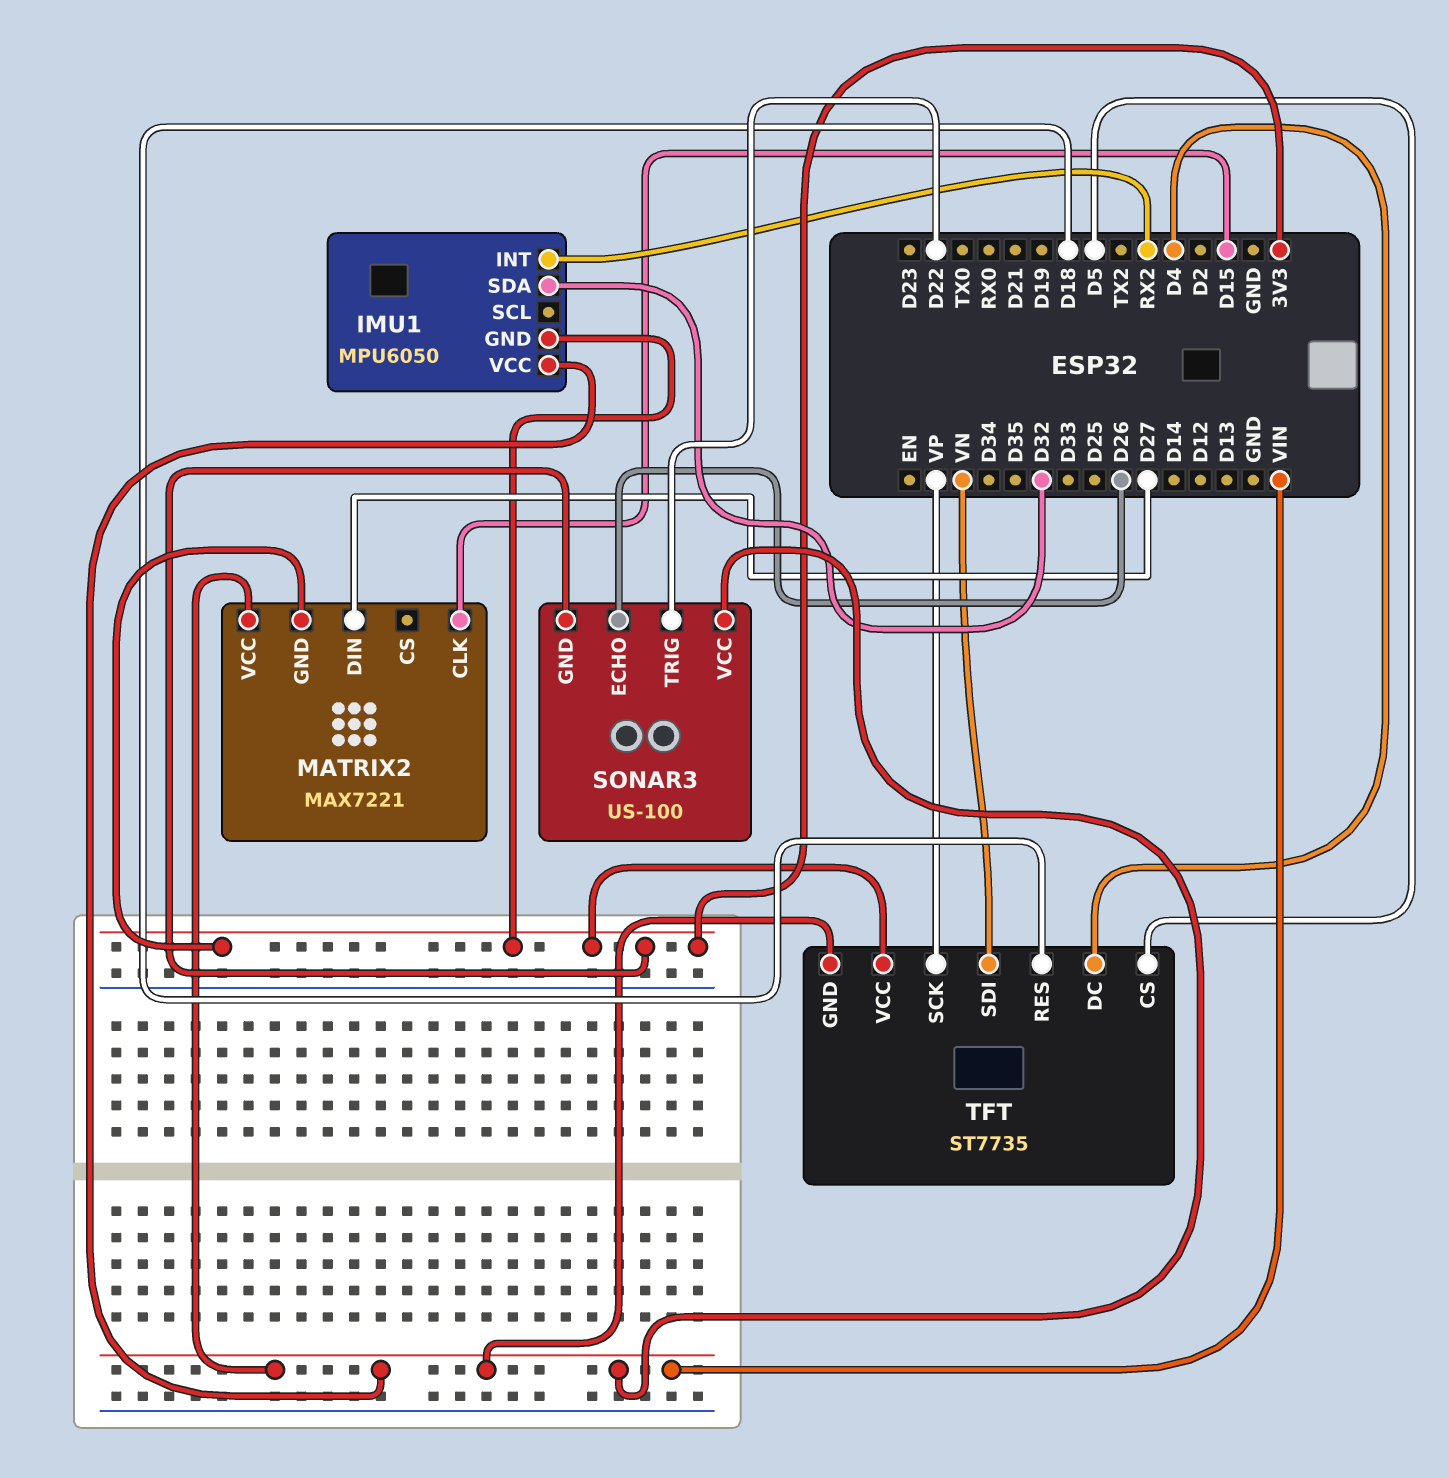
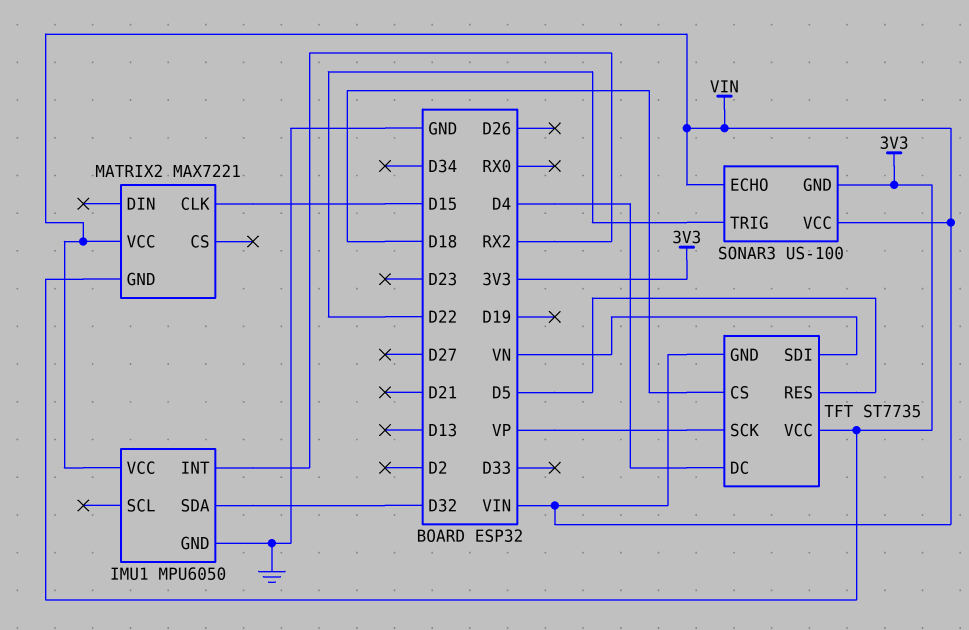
IMU1 pin GND: 3V3 -> GND
MATRIX2 pin DIN: D27 -> none
SONAR3 pin ECHO: D26 -> VIN
TFT pin CS: D5 -> D18
TFT pin RES: D18 -> D5

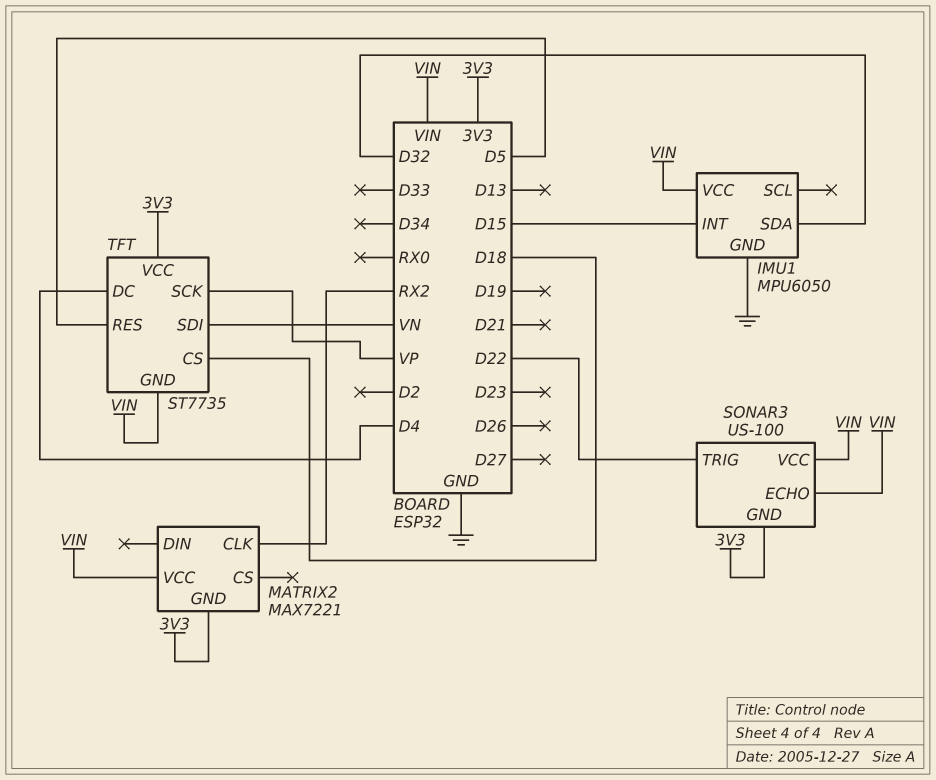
IMU1 pin INT: RX2 -> D15
MATRIX2 pin CLK: D15 -> RX2

